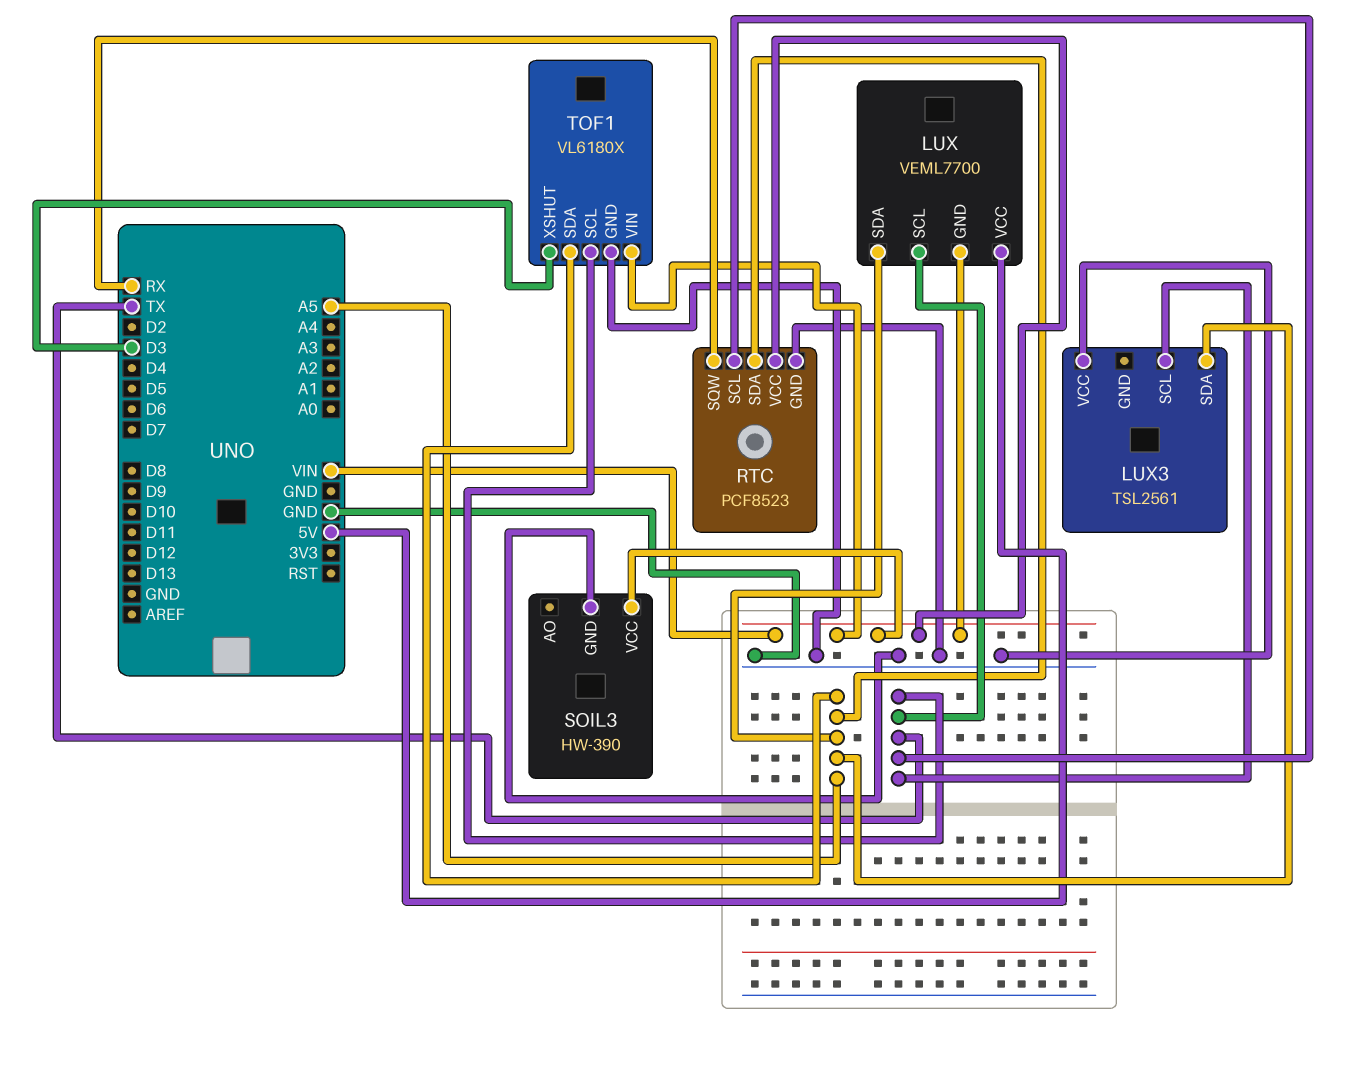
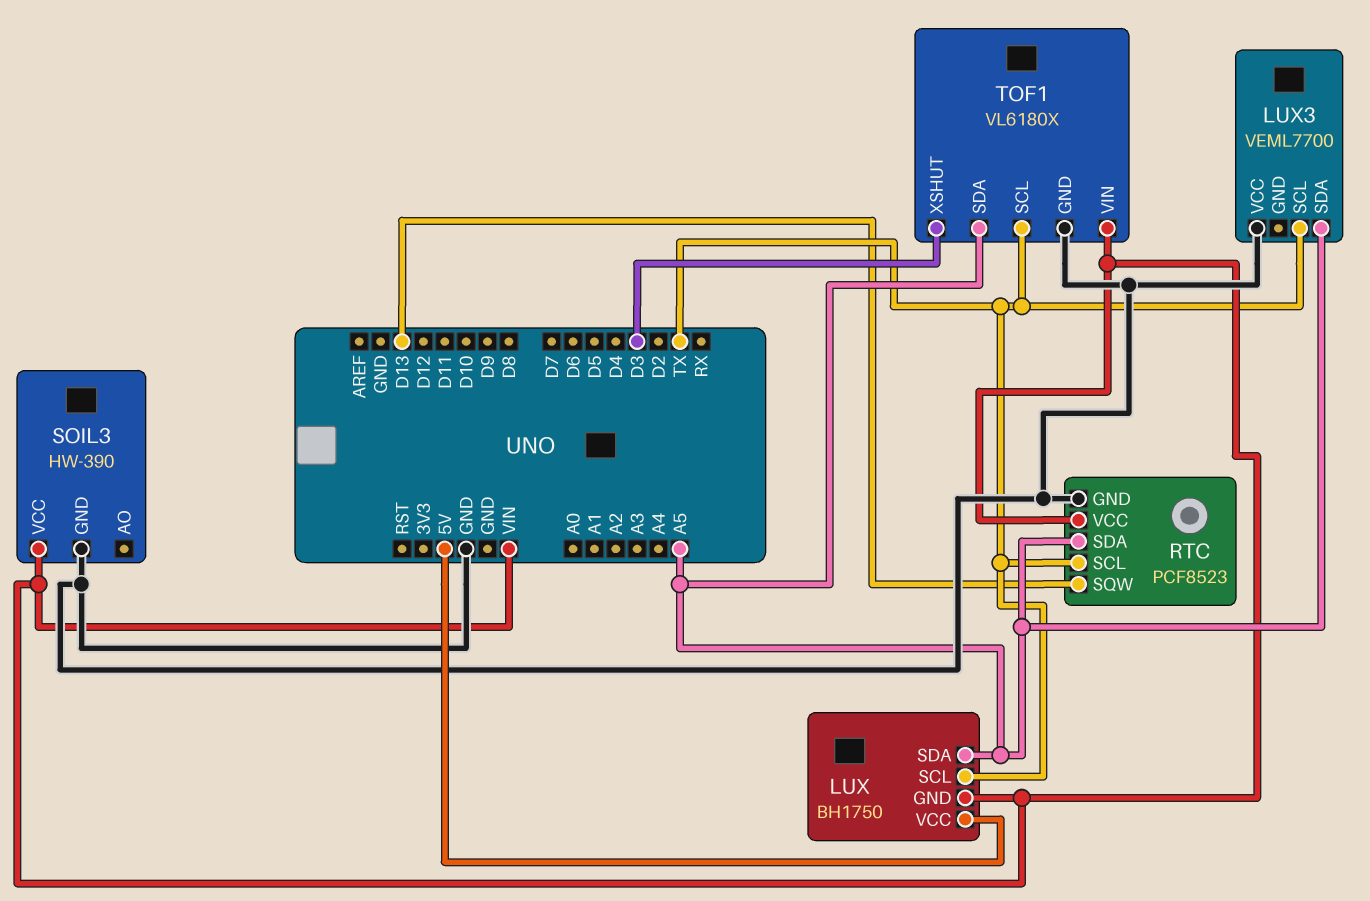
LUX: VEML7700 -> BH1750
LUX3: TSL2561 -> VEML7700
RTC pin SQW: RX -> D13

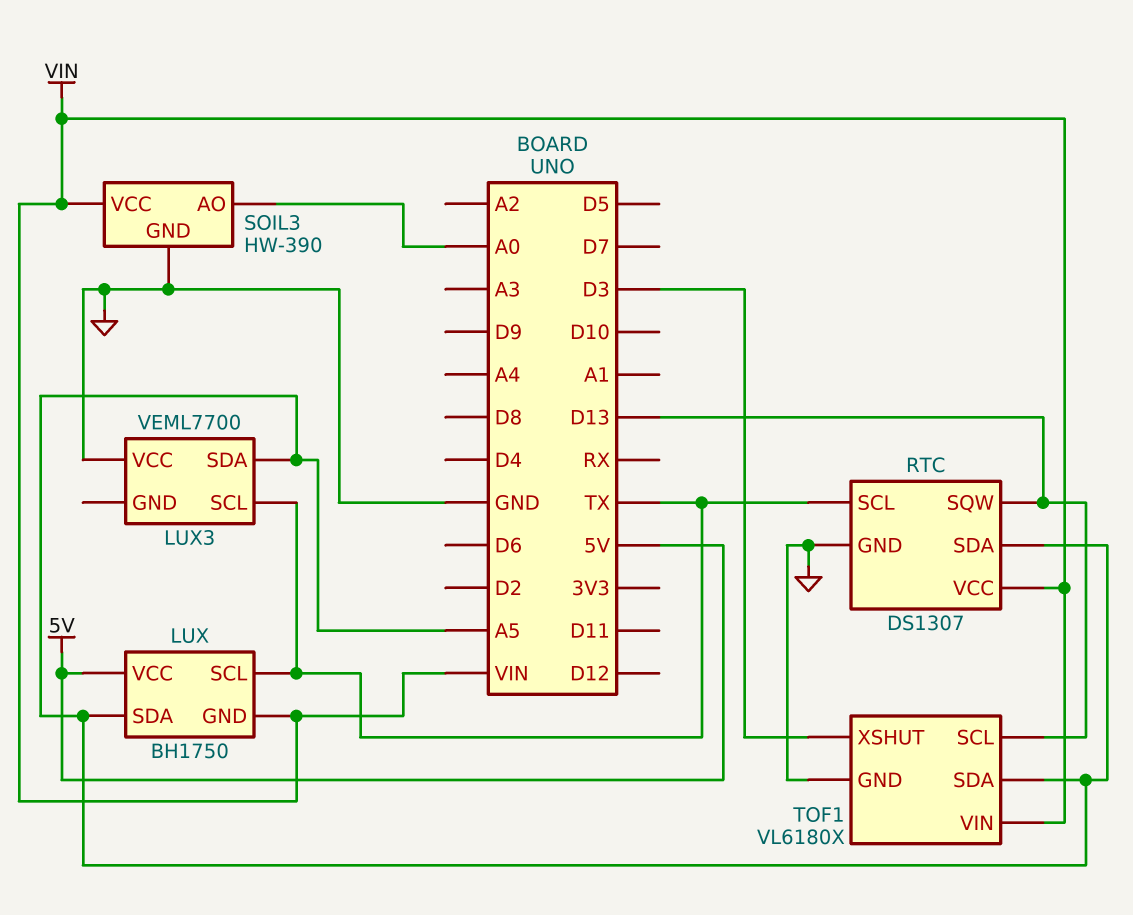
RTC: PCF8523 -> DS1307
SOIL3 pin AO: none -> A0
TOF1 pin SCL: TX -> D13

